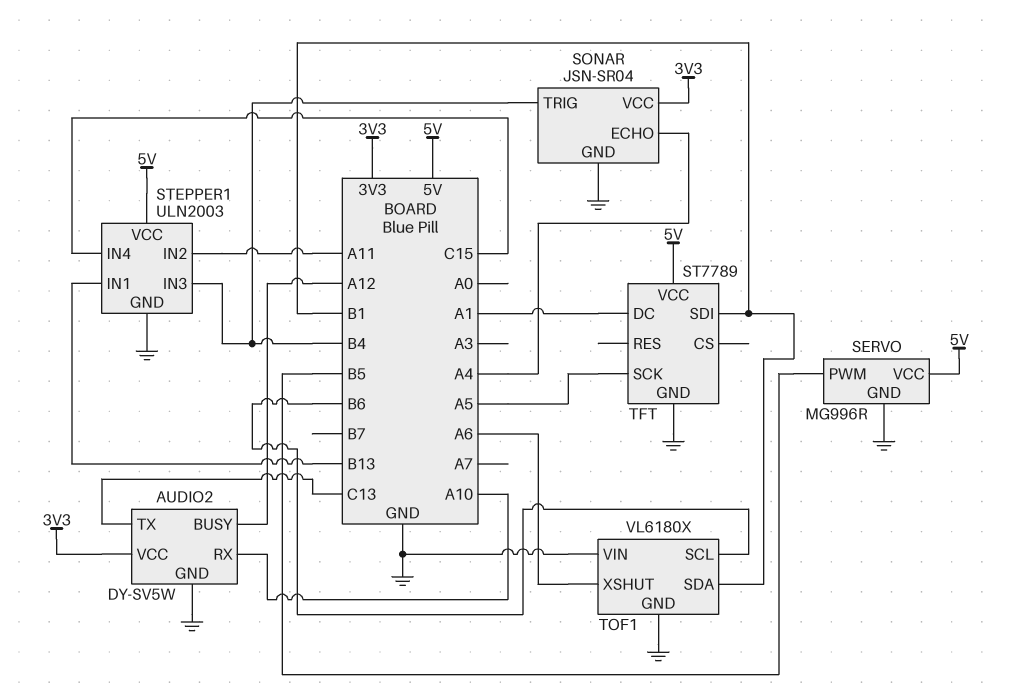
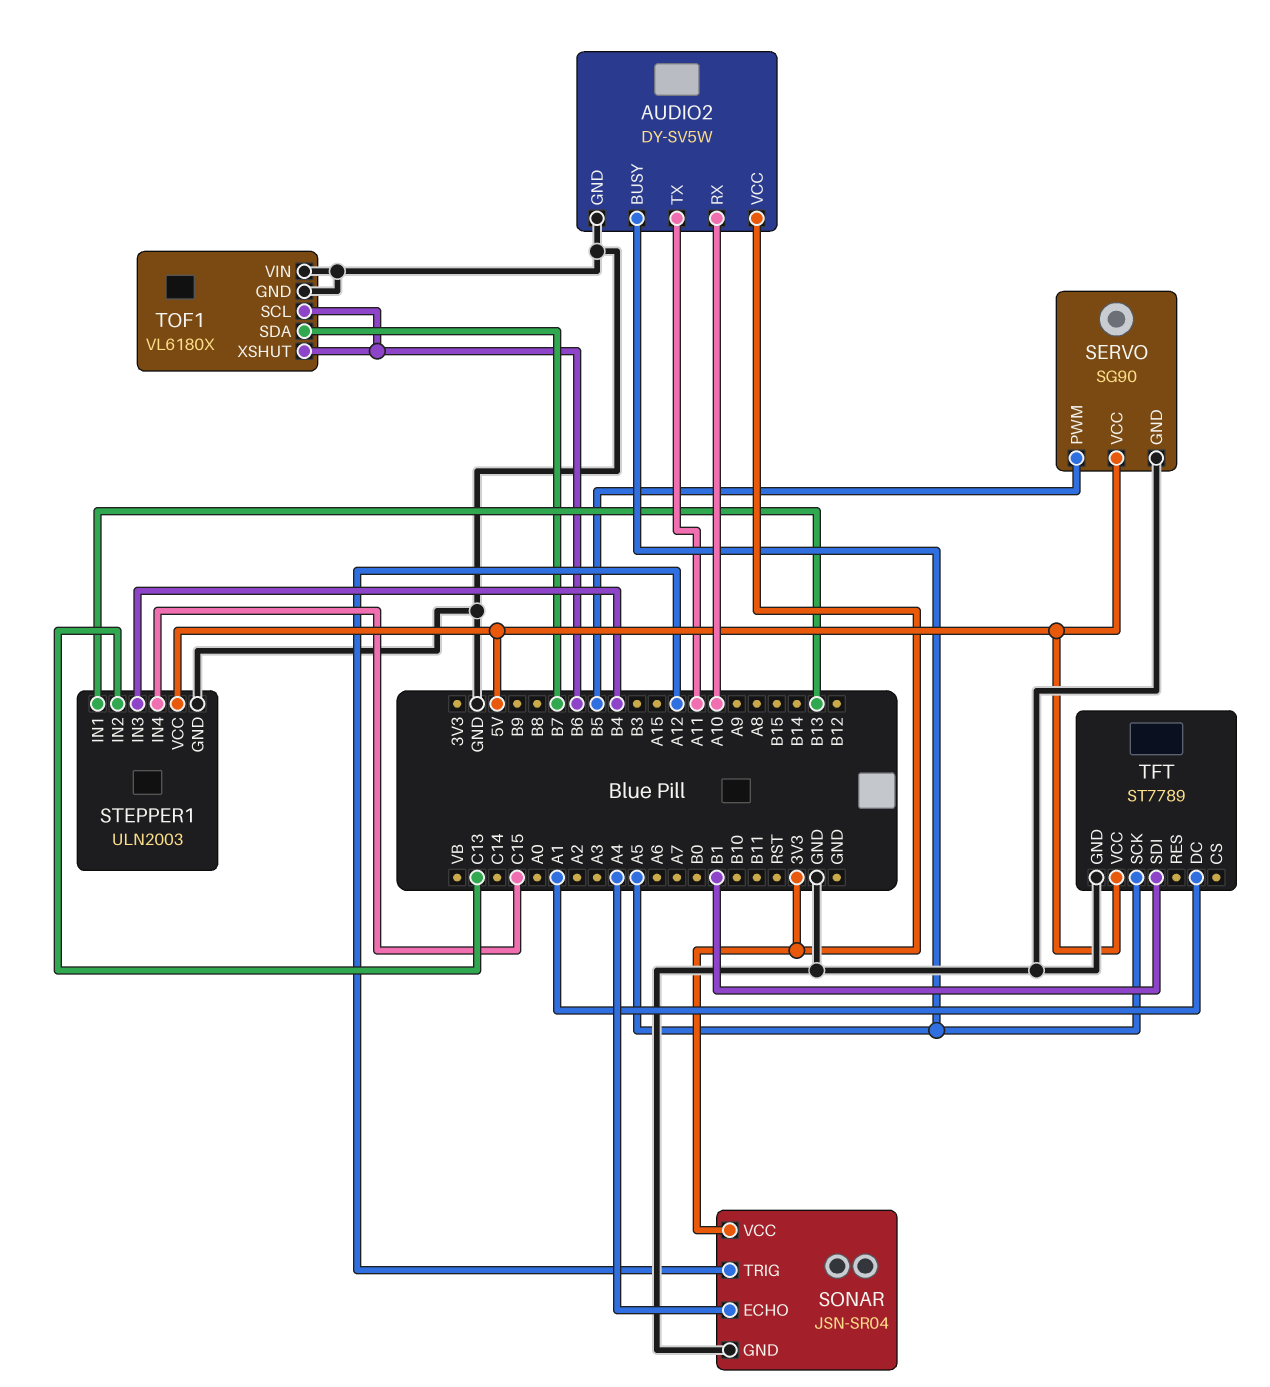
AUDIO2 pin BUSY: A12 -> A5
AUDIO2 pin TX: C13 -> A11
SERVO: MG996R -> SG90
SONAR pin TRIG: B4 -> A12
STEPPER1 pin IN2: A11 -> C13
TOF1 pin SDA: B1 -> B7
TOF1 pin XSHUT: A6 -> B6

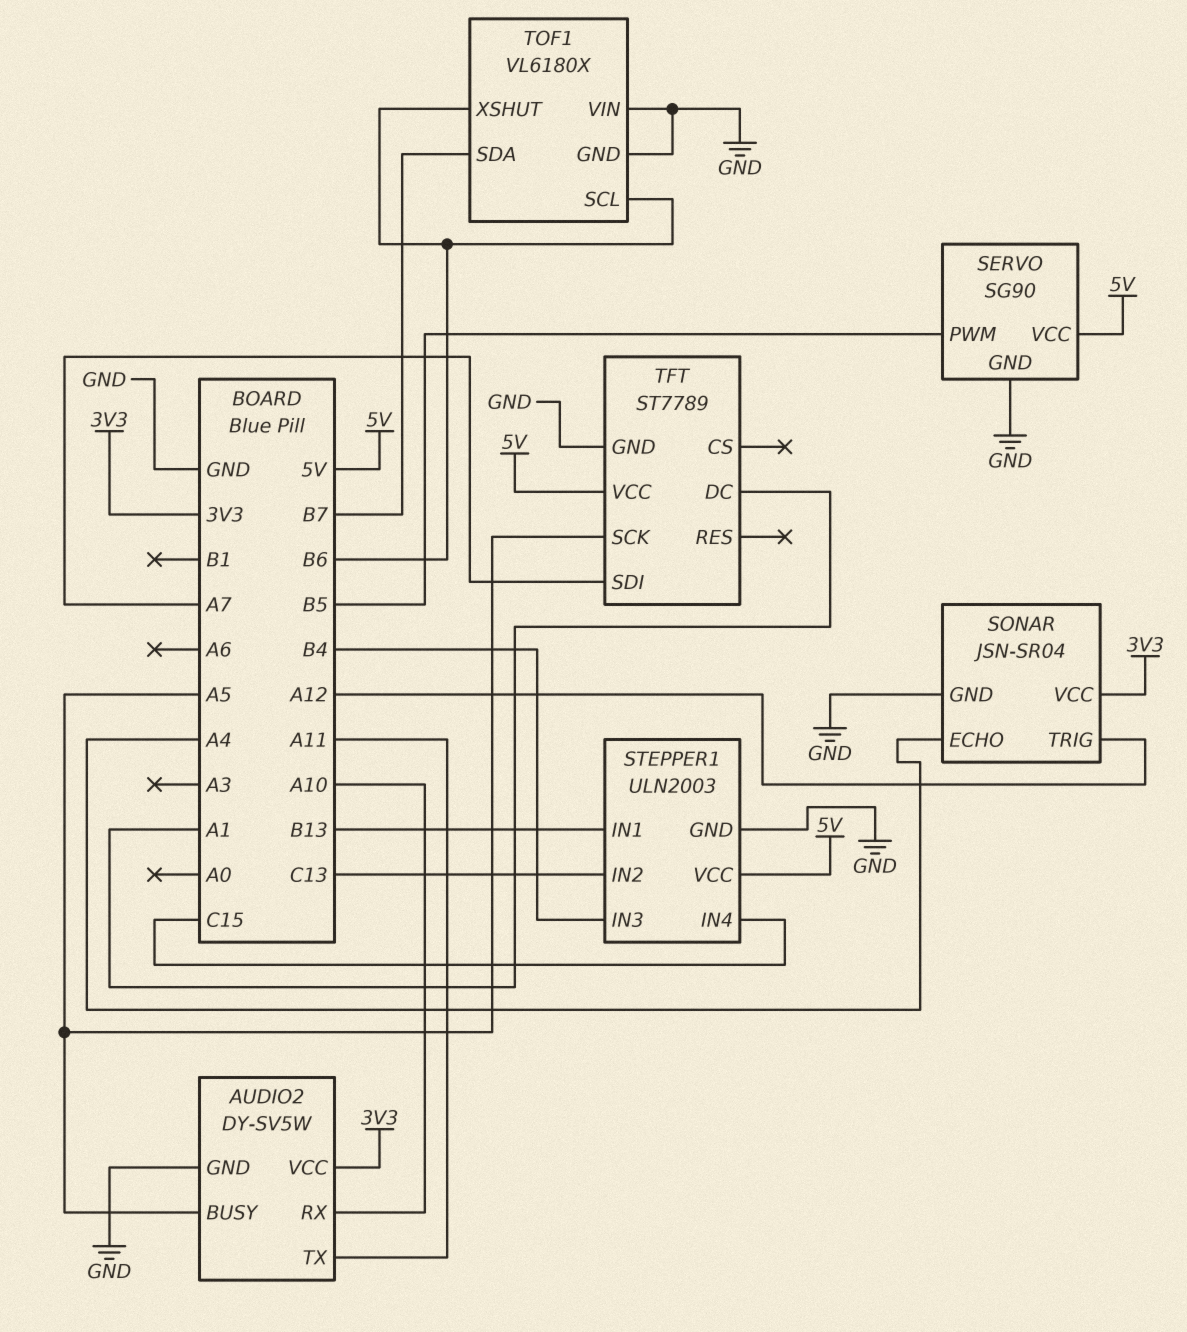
TFT pin SDI: B1 -> A7

